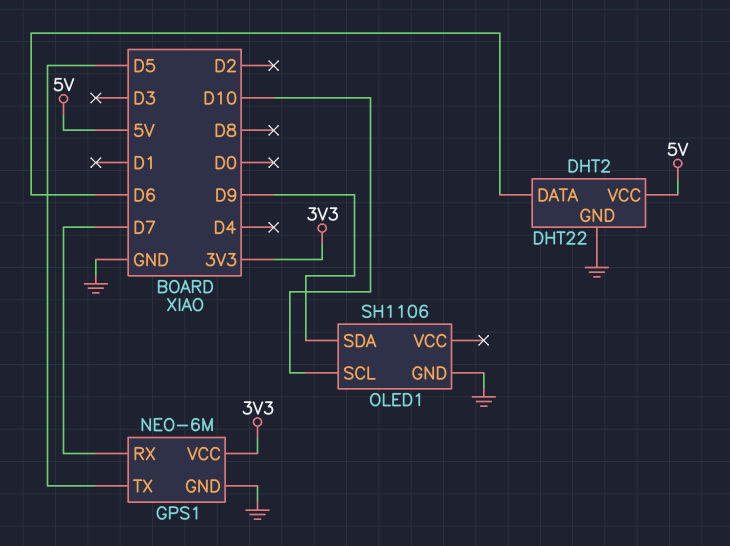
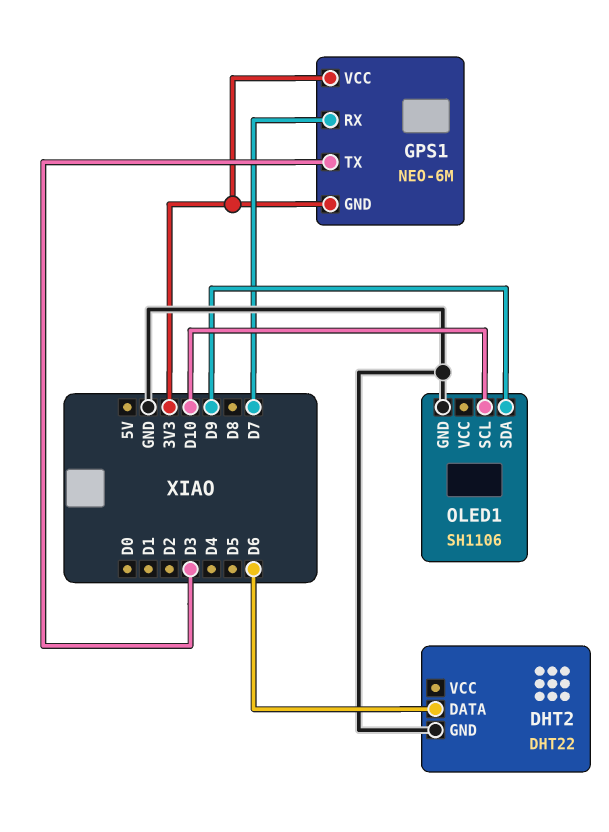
DHT2 pin VCC: 5V -> none
GPS1 pin GND: GND -> 3V3
GPS1 pin TX: D5 -> D3

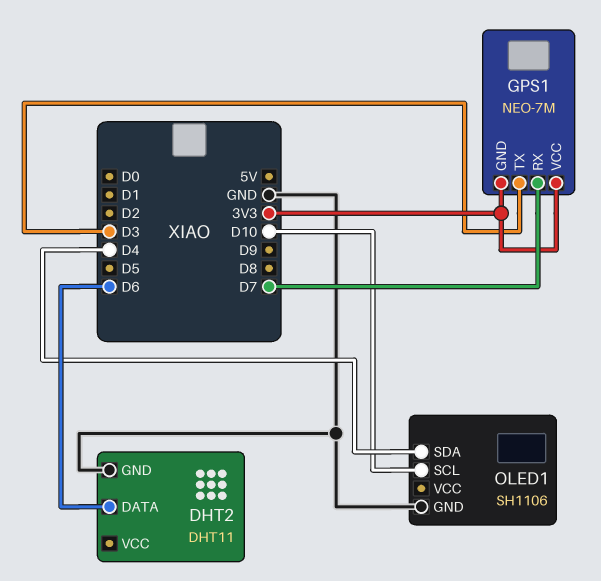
DHT2: DHT22 -> DHT11
GPS1: NEO-6M -> NEO-7M
OLED1 pin SDA: D9 -> D4

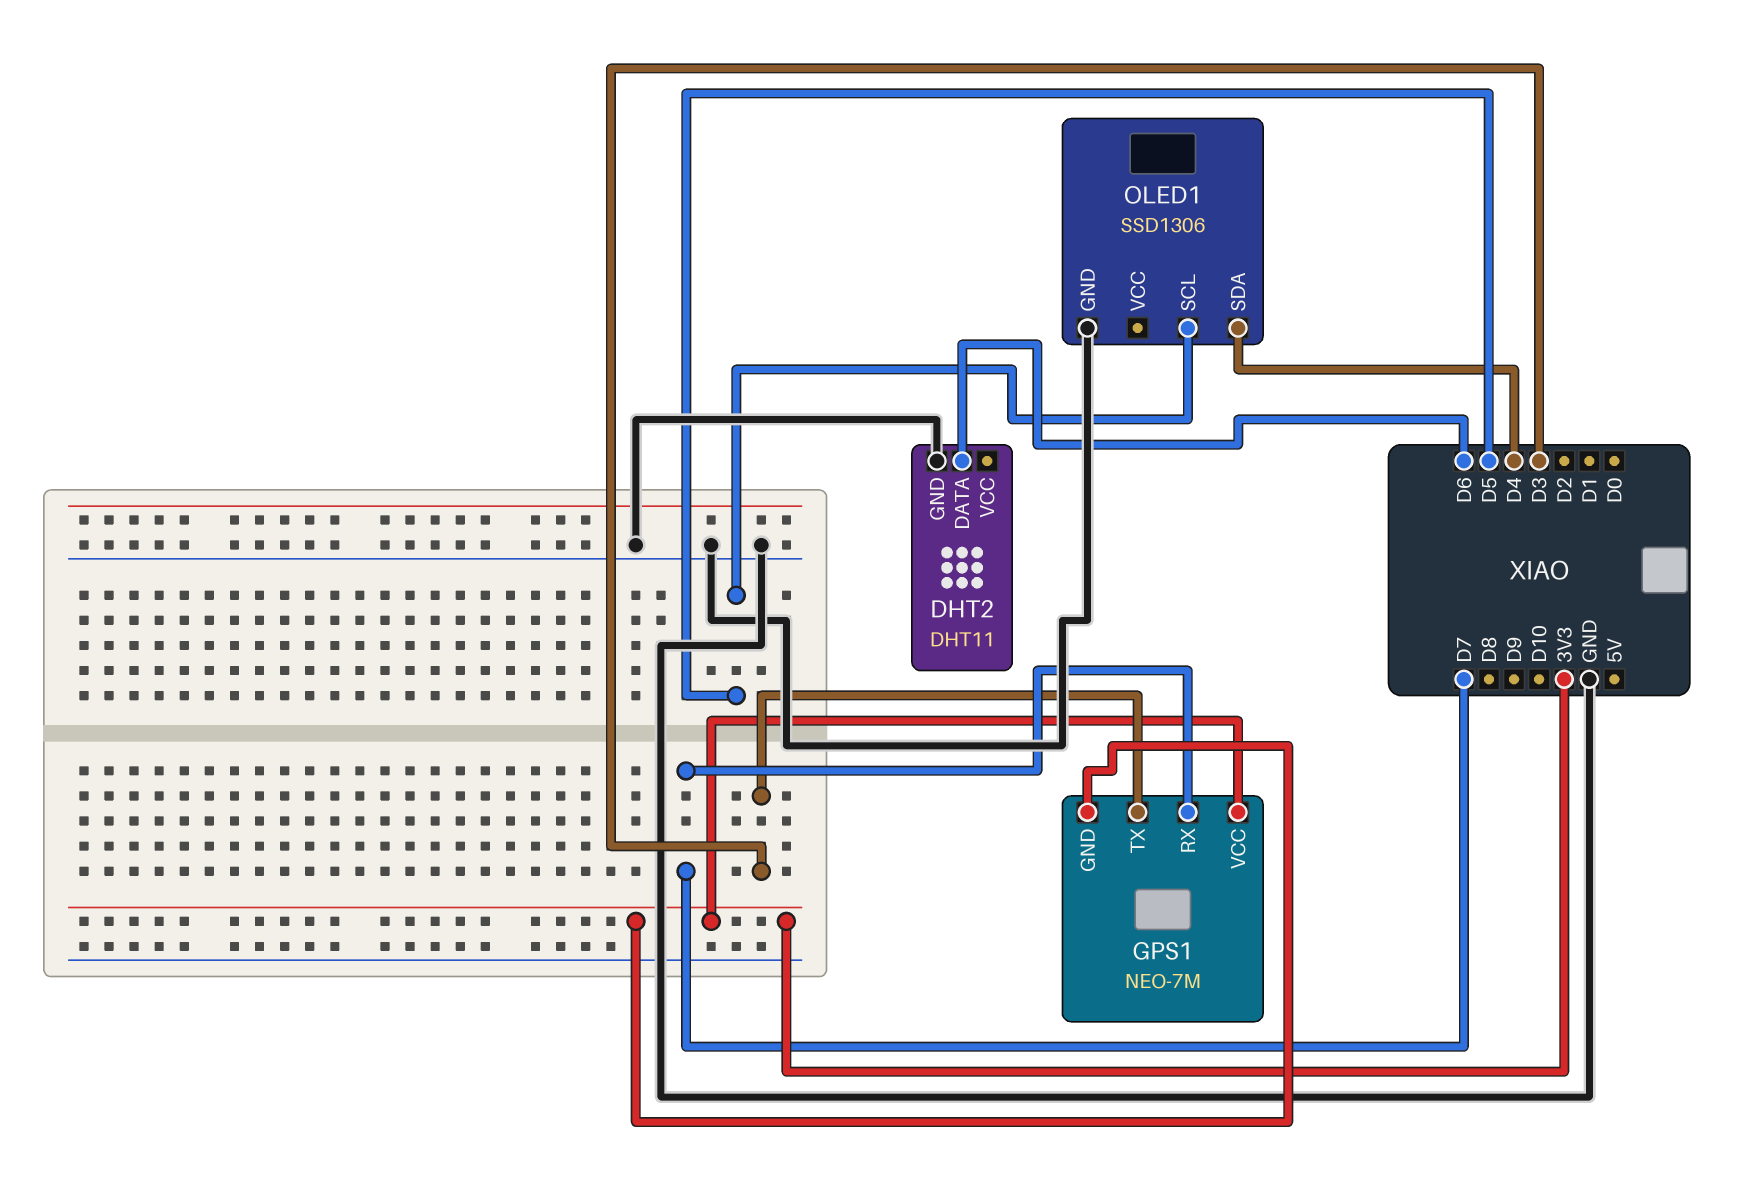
OLED1: SH1106 -> SSD1306
OLED1 pin SCL: D10 -> D5

